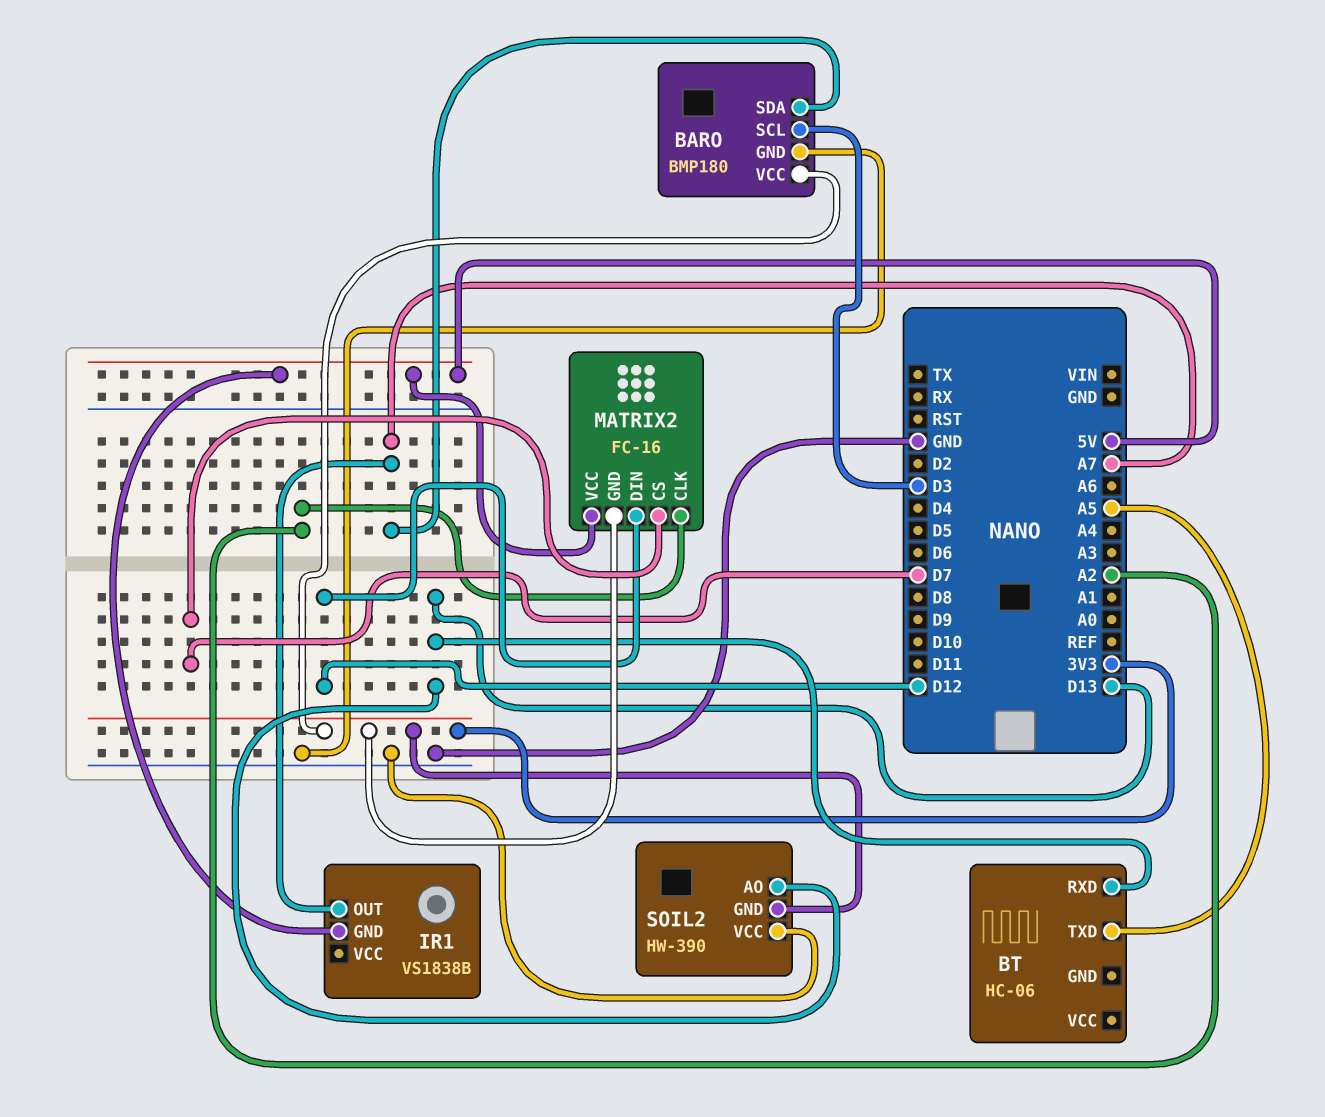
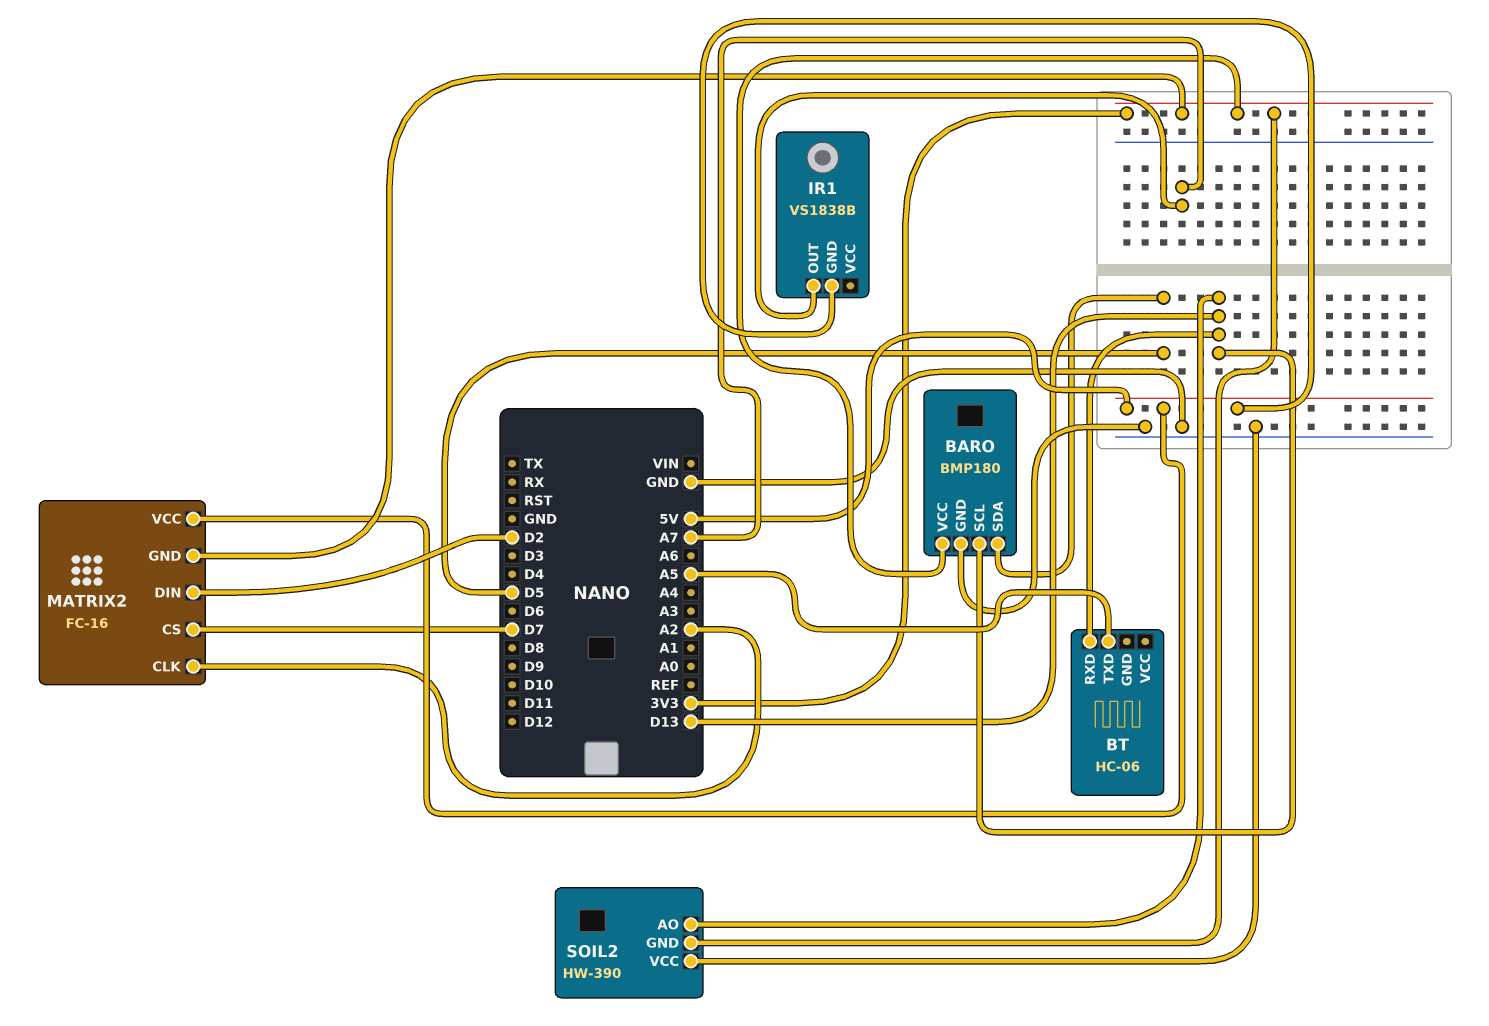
BARO pin SCL: D3 -> D13
BARO pin SDA: A7 -> D5
MATRIX2 pin DIN: D12 -> D2

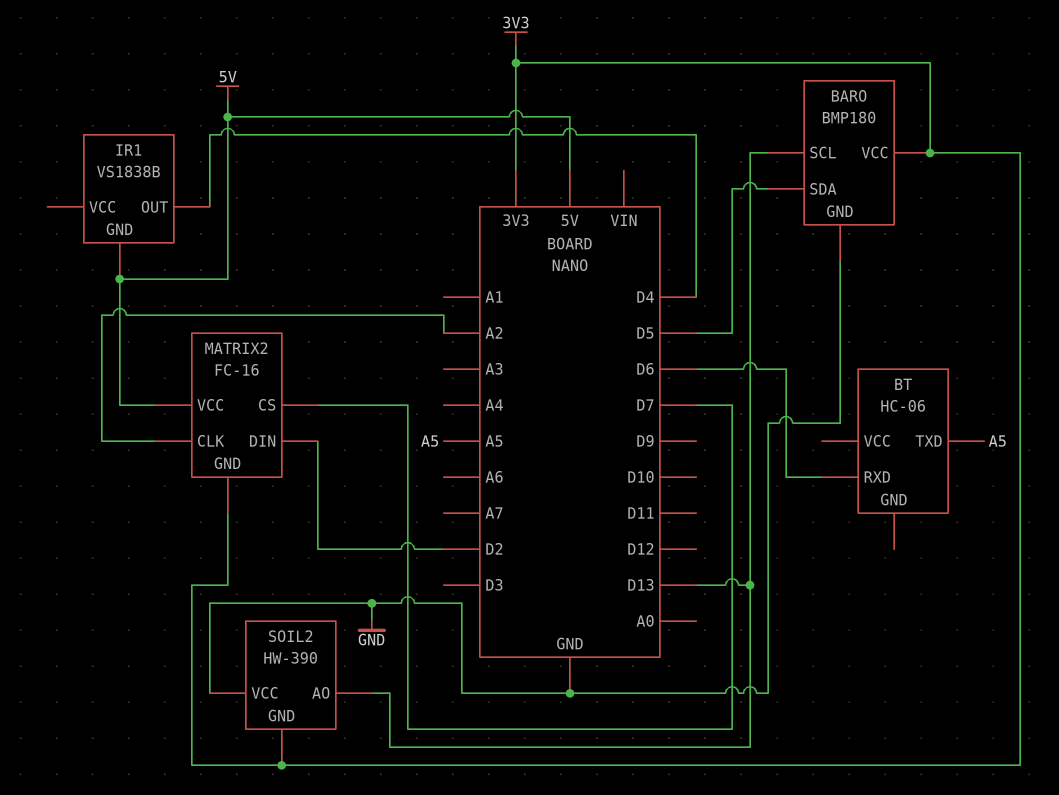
BT pin RXD: D13 -> D6
IR1 pin OUT: A7 -> D4

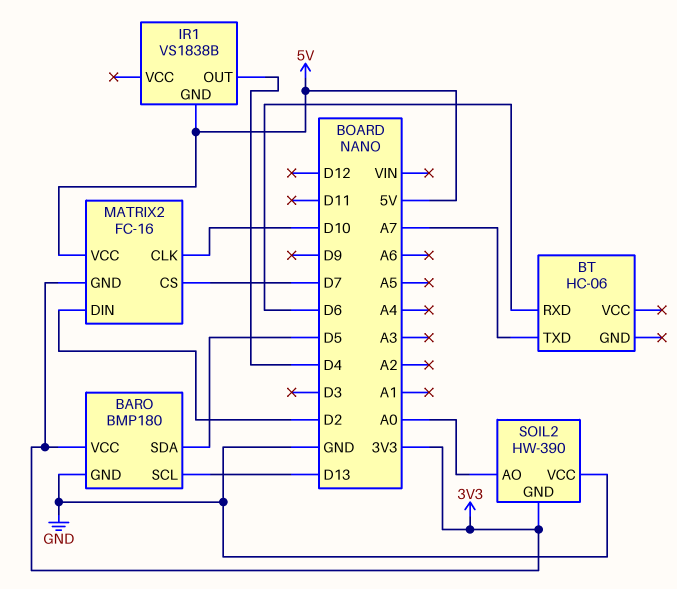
BT pin TXD: A5 -> A7
MATRIX2 pin CLK: A2 -> D10
SOIL2 pin AO: D13 -> A0

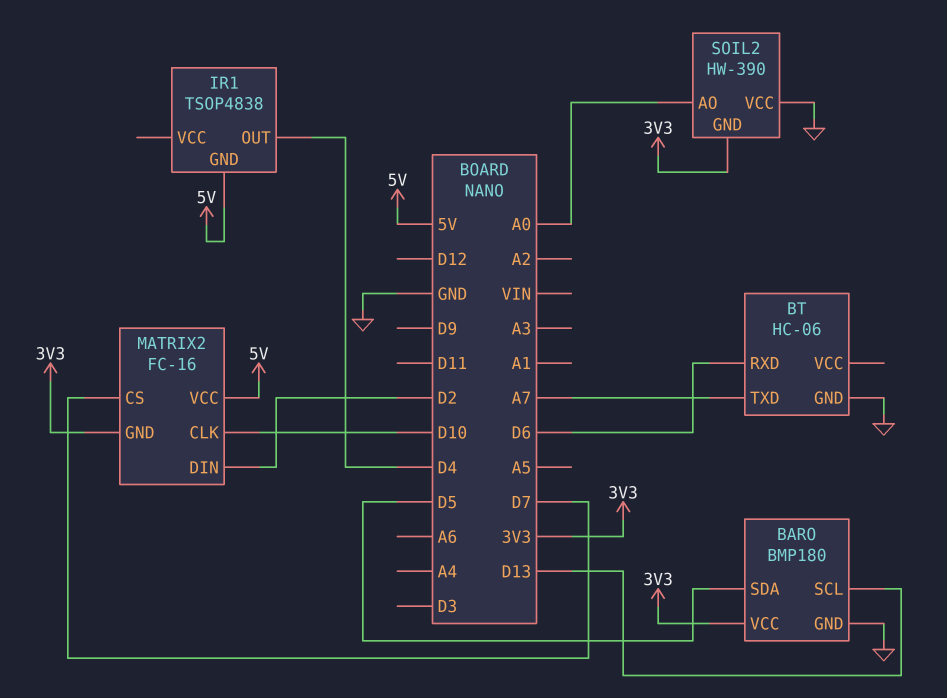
BT pin GND: none -> GND
IR1: VS1838B -> TSOP4838

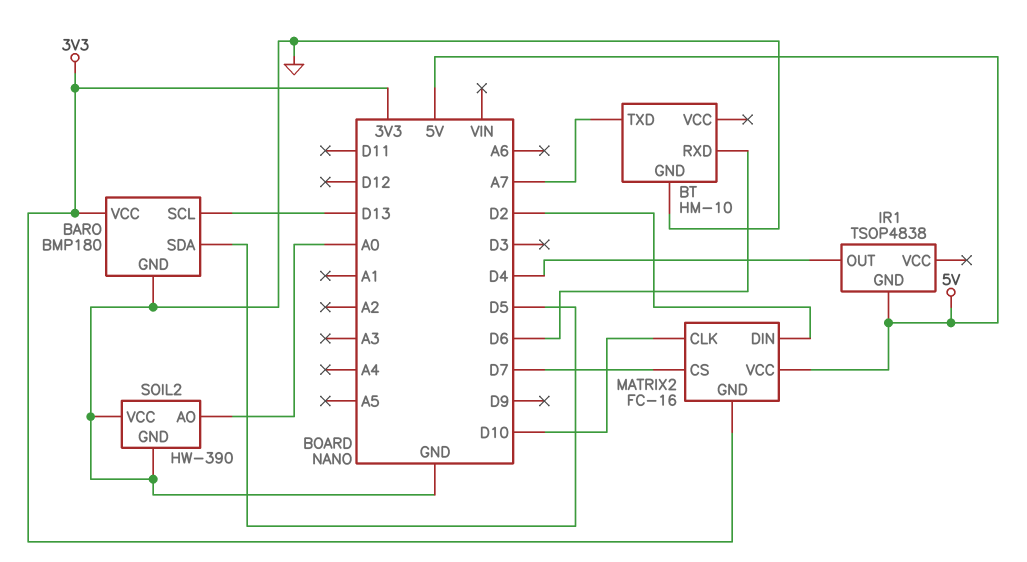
BT: HC-06 -> HM-10
SOIL2 pin GND: 3V3 -> GND

